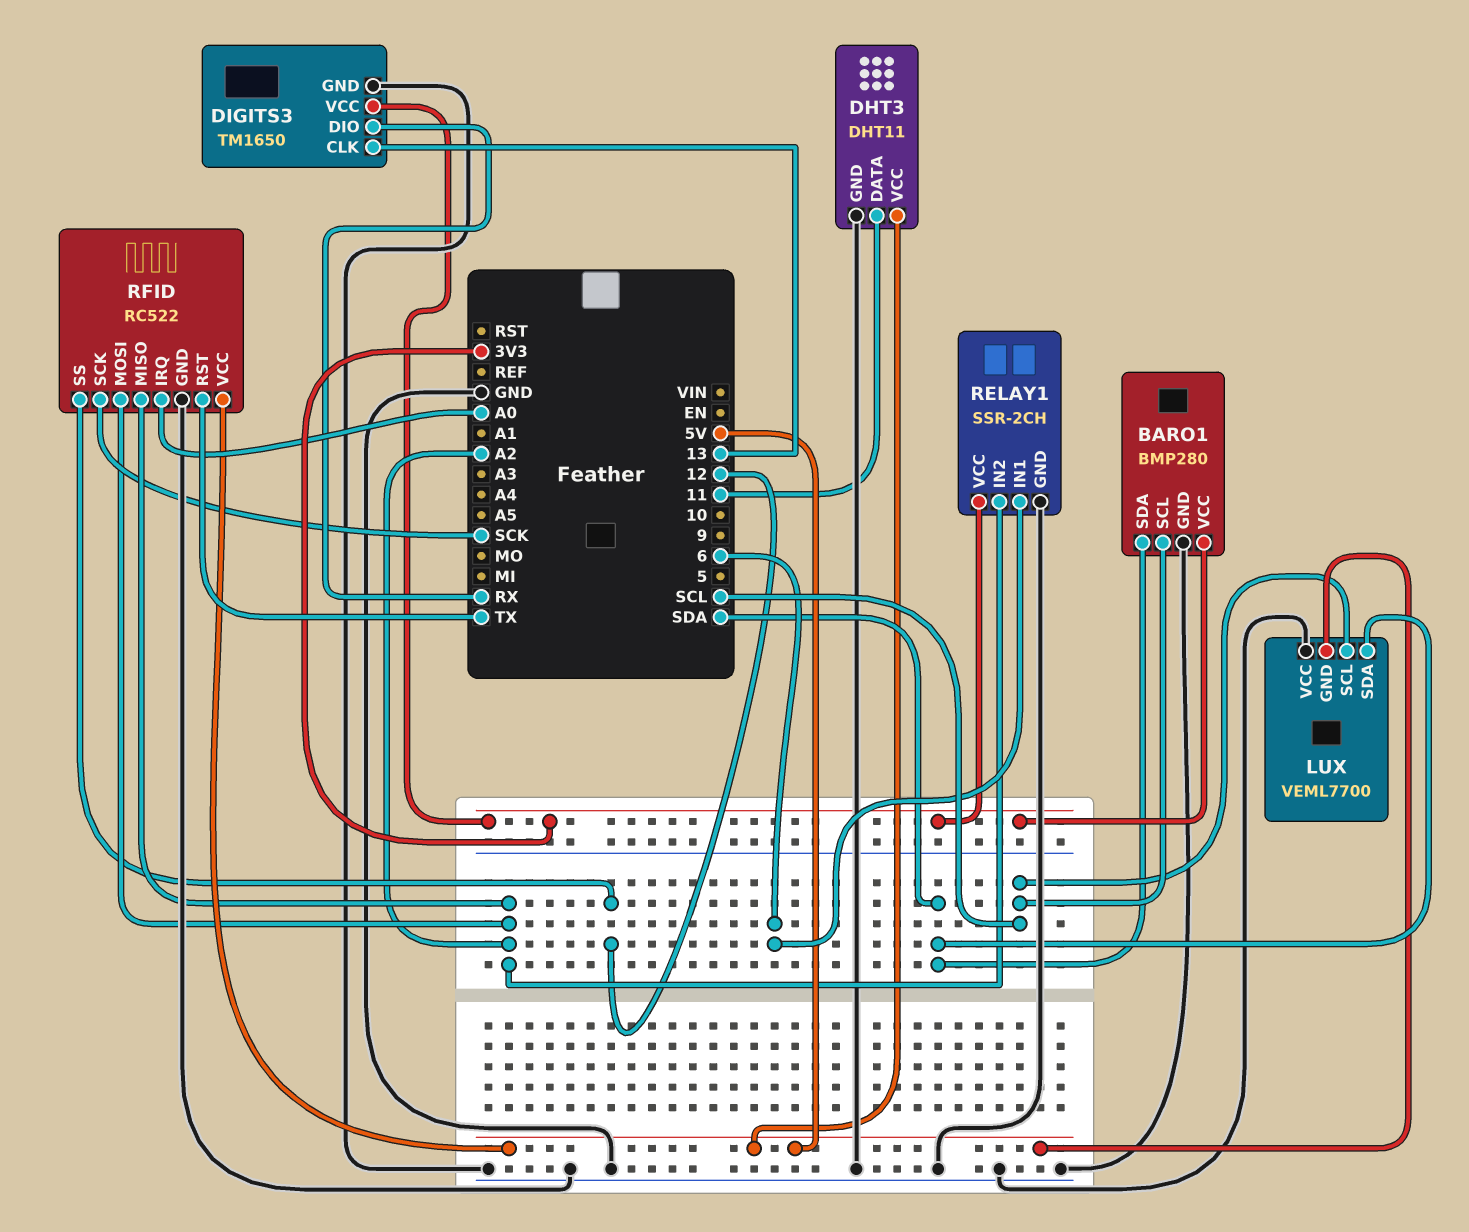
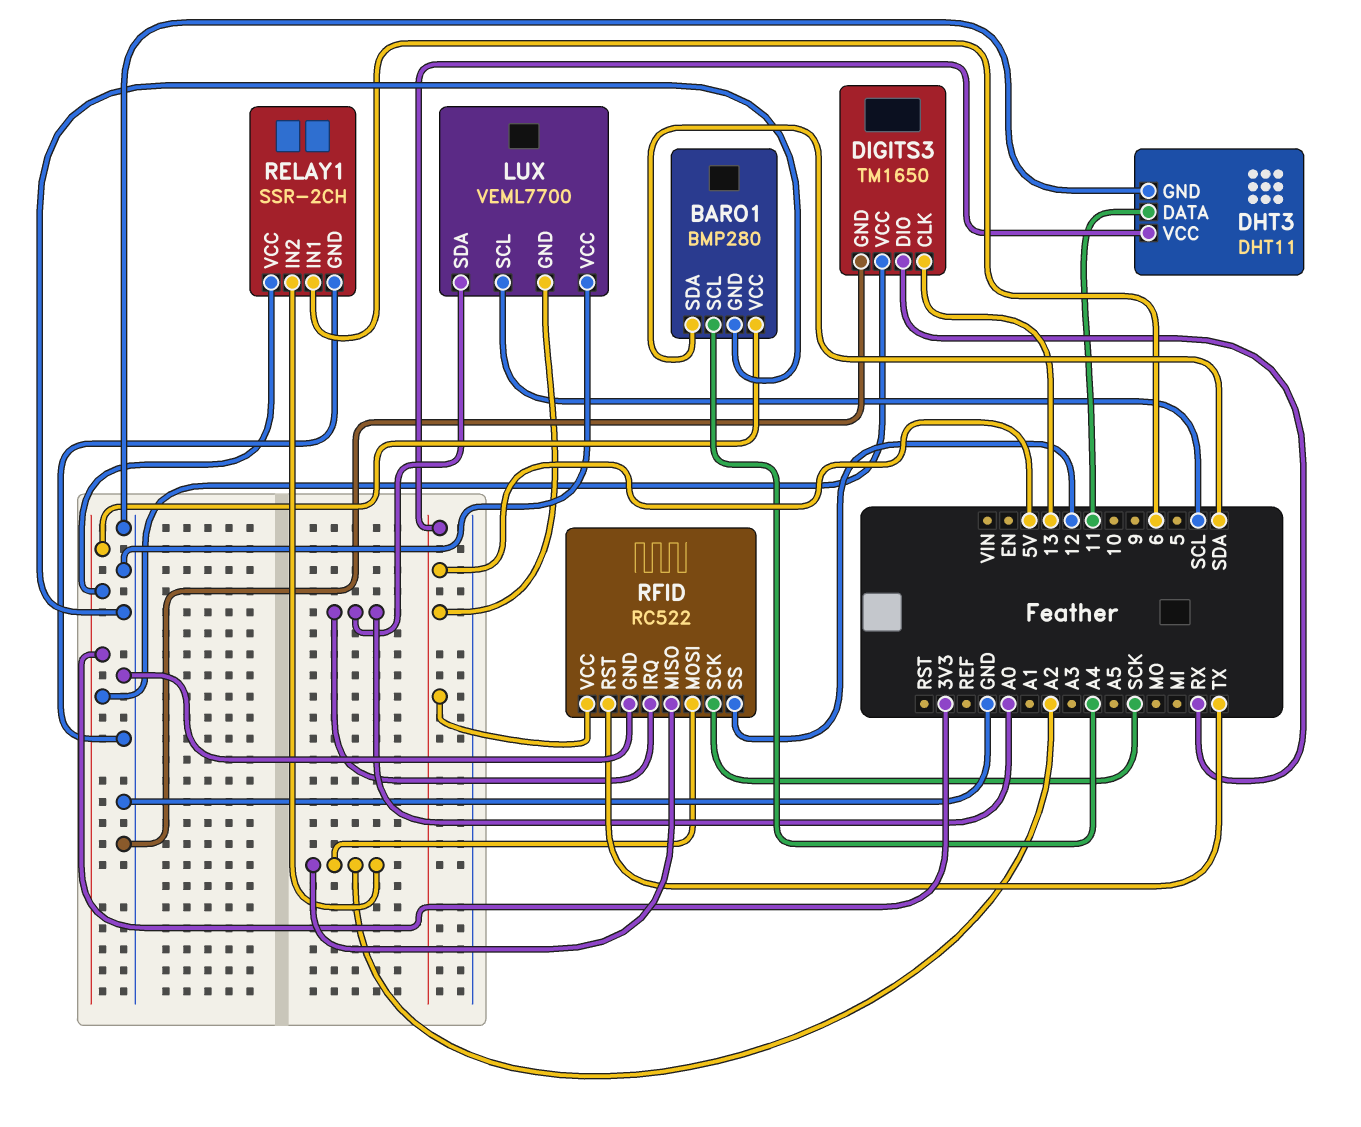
BARO1 pin SCL: SCL -> A4
LUX pin SDA: SDA -> A0

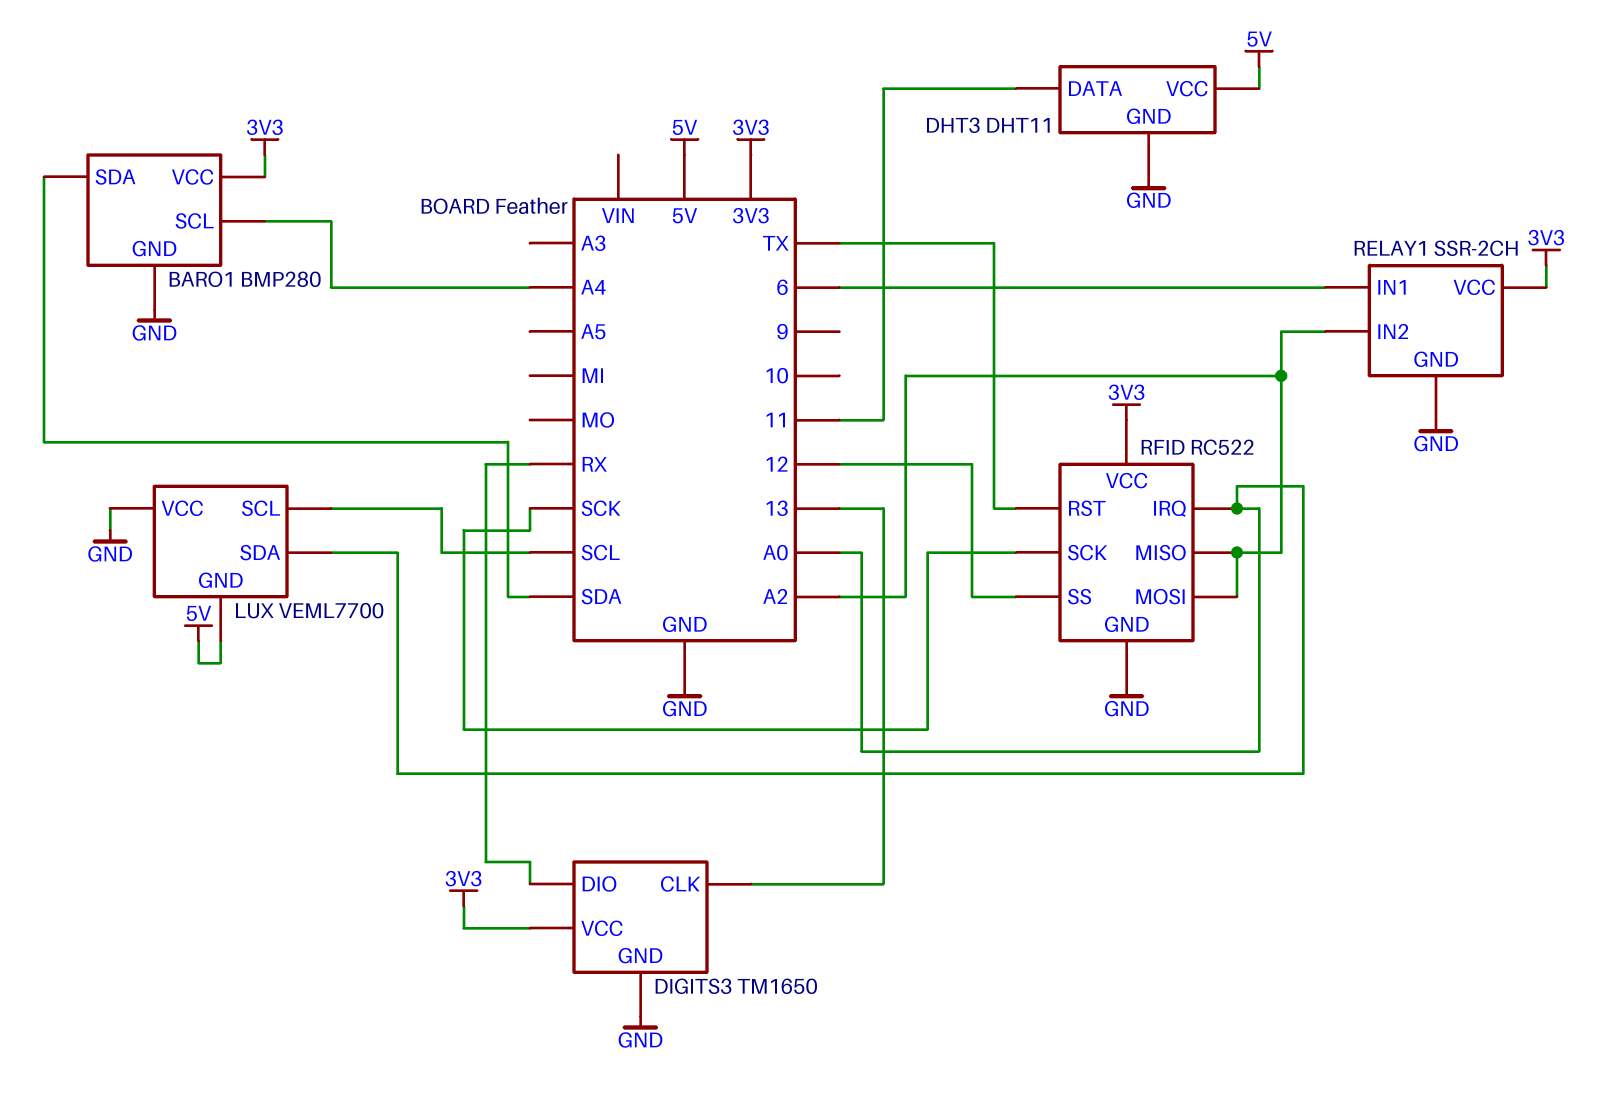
RFID pin VCC: 5V -> 3V3

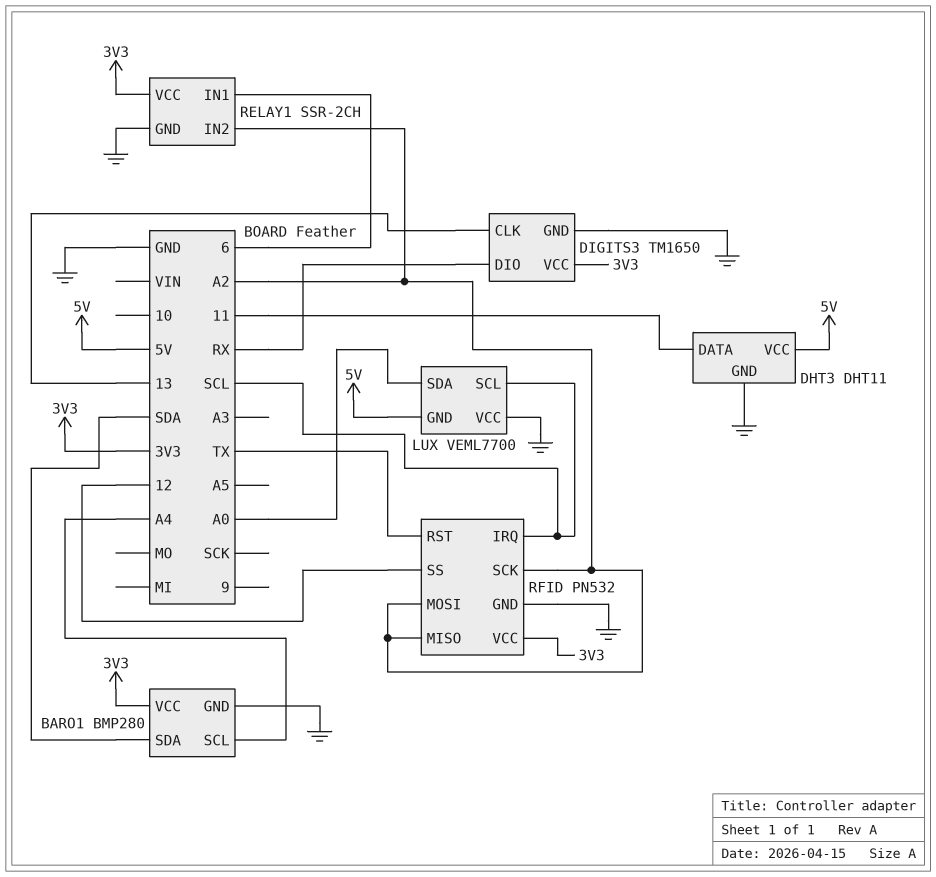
RFID: RC522 -> PN532
RFID pin IRQ: A0 -> SCL
RFID pin SCK: SCK -> A2

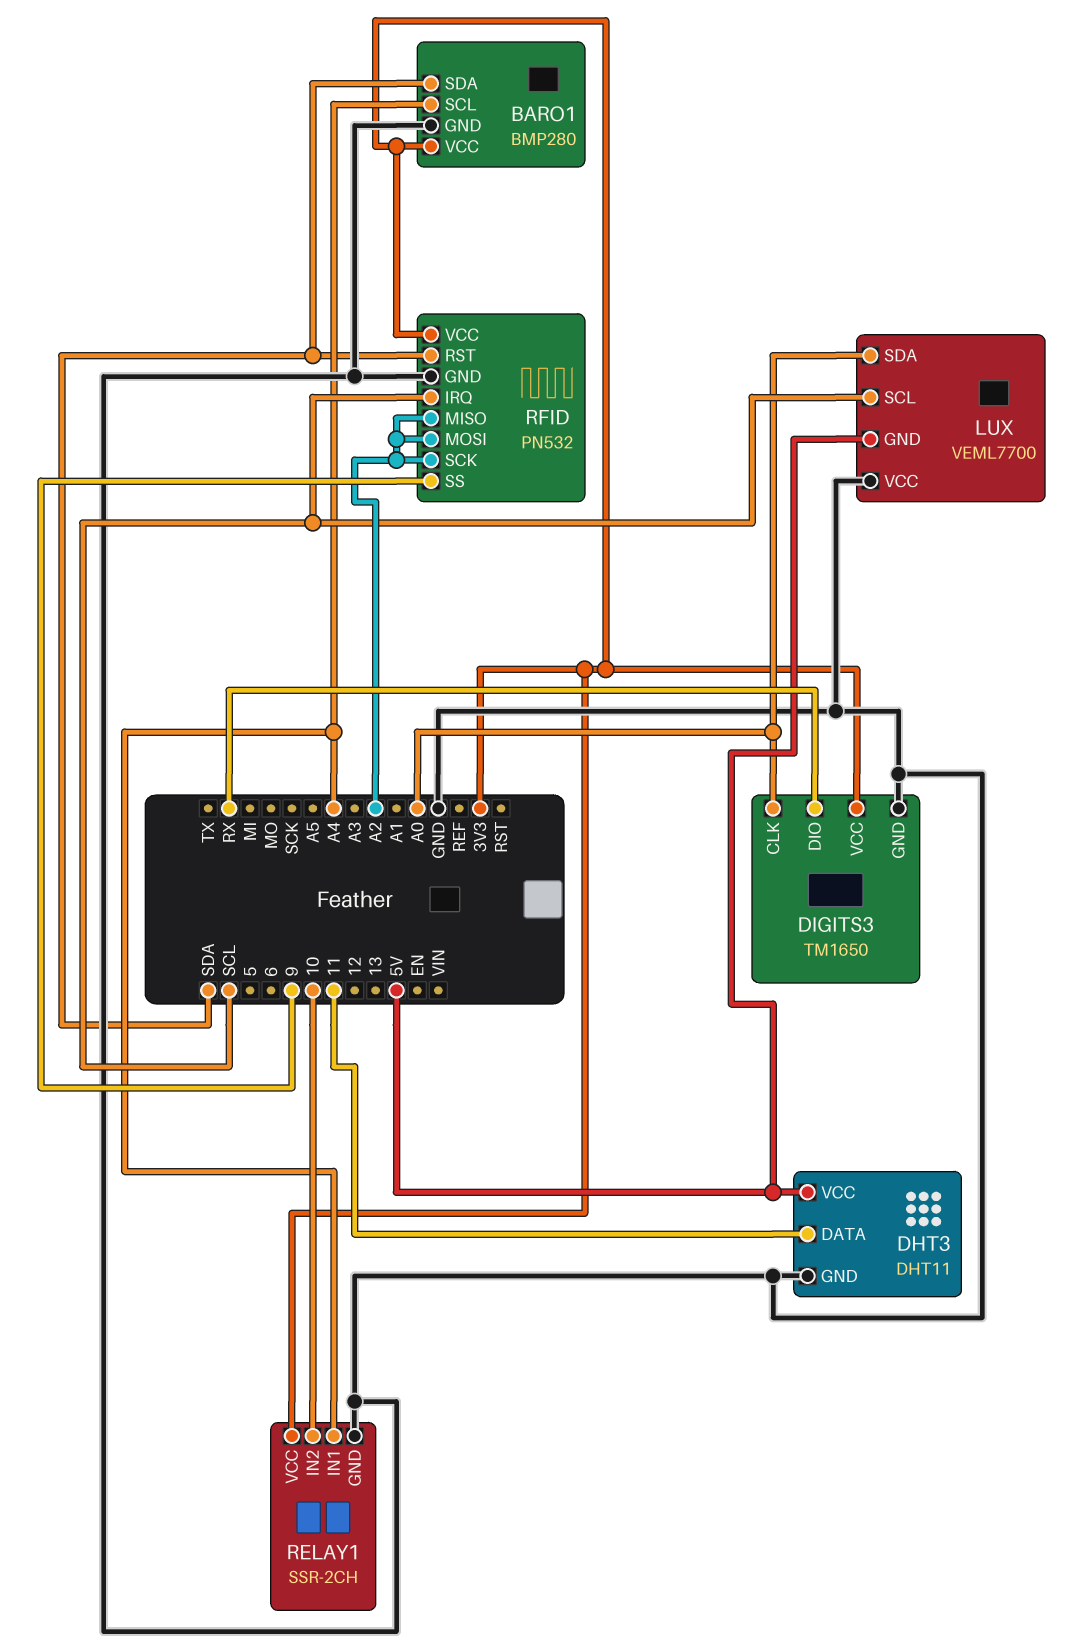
DIGITS3 pin CLK: 13 -> A0
RELAY1 pin IN1: 6 -> A4
RELAY1 pin IN2: A2 -> 10
RFID pin RST: TX -> SDA
RFID pin SS: 12 -> 9

